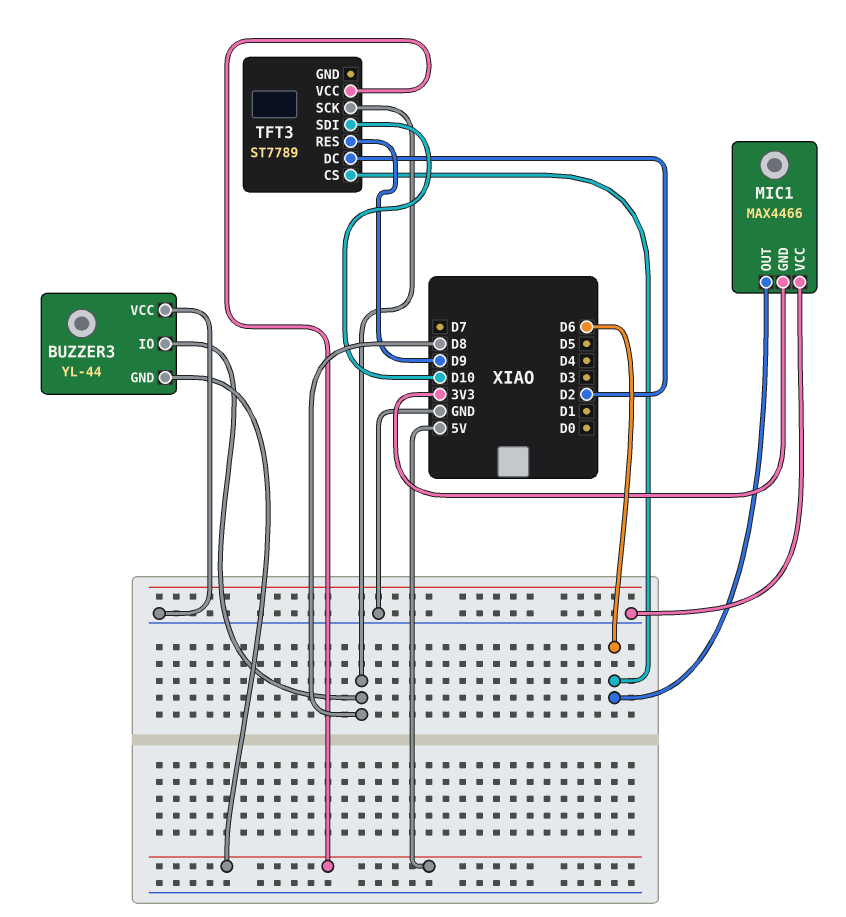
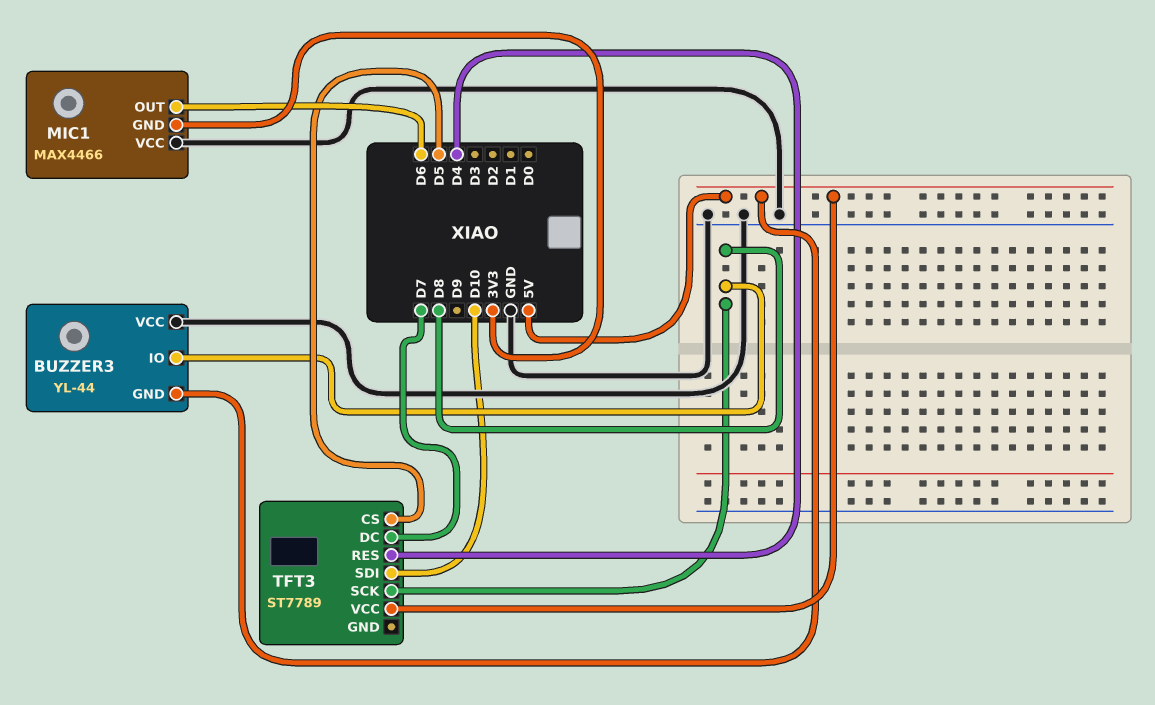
TFT3 pin CS: D6 -> D5
TFT3 pin DC: D2 -> D7
TFT3 pin RES: D9 -> D4

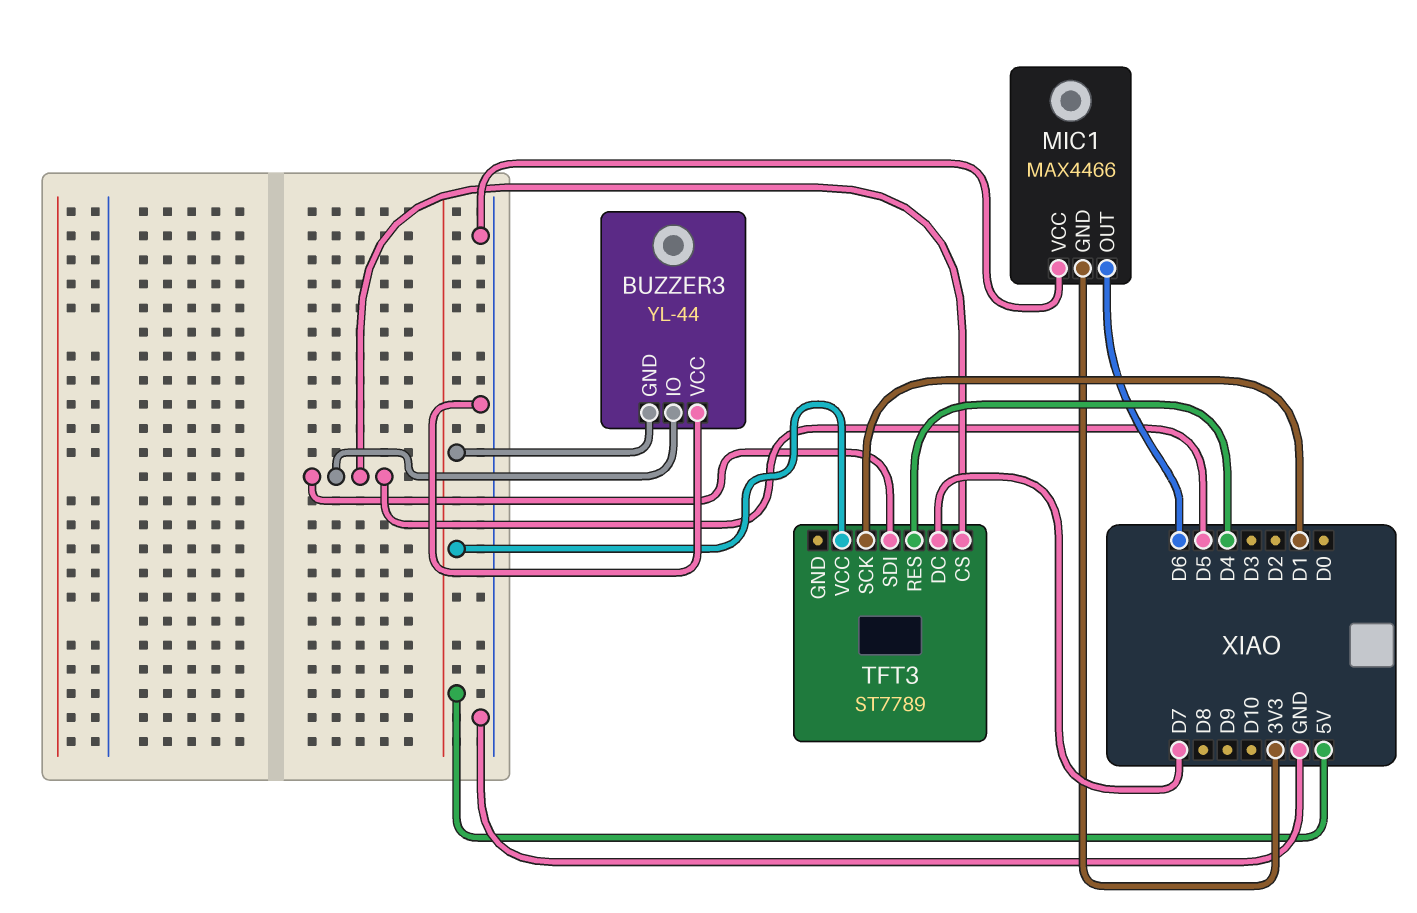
BUZZER3 pin IO: D8 -> D5
TFT3 pin SCK: D8 -> D1
TFT3 pin SDI: D10 -> D5

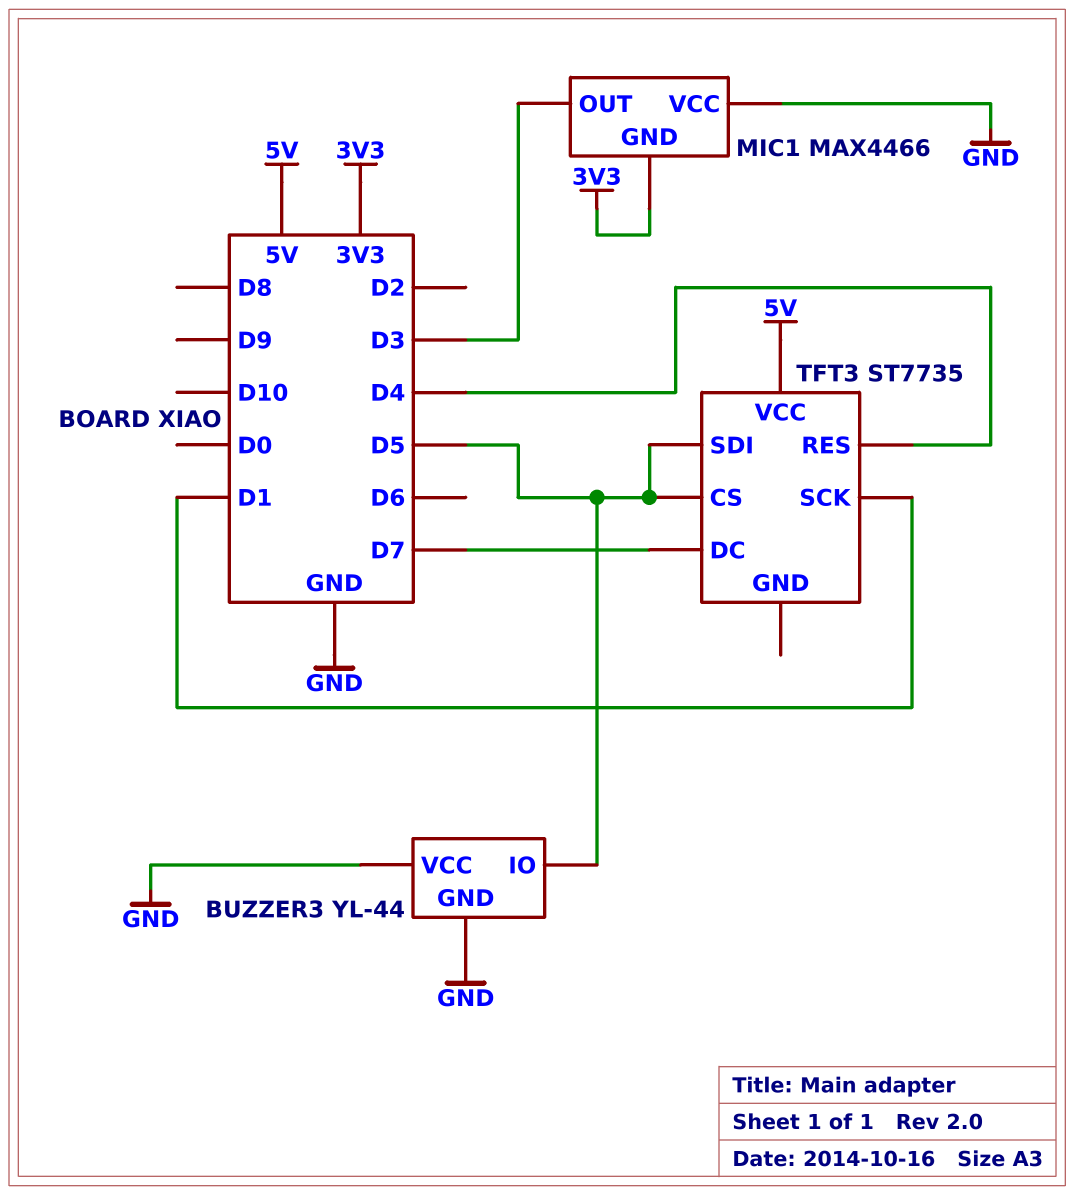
BUZZER3 pin GND: 5V -> GND
MIC1 pin OUT: D6 -> D3
TFT3: ST7789 -> ST7735

